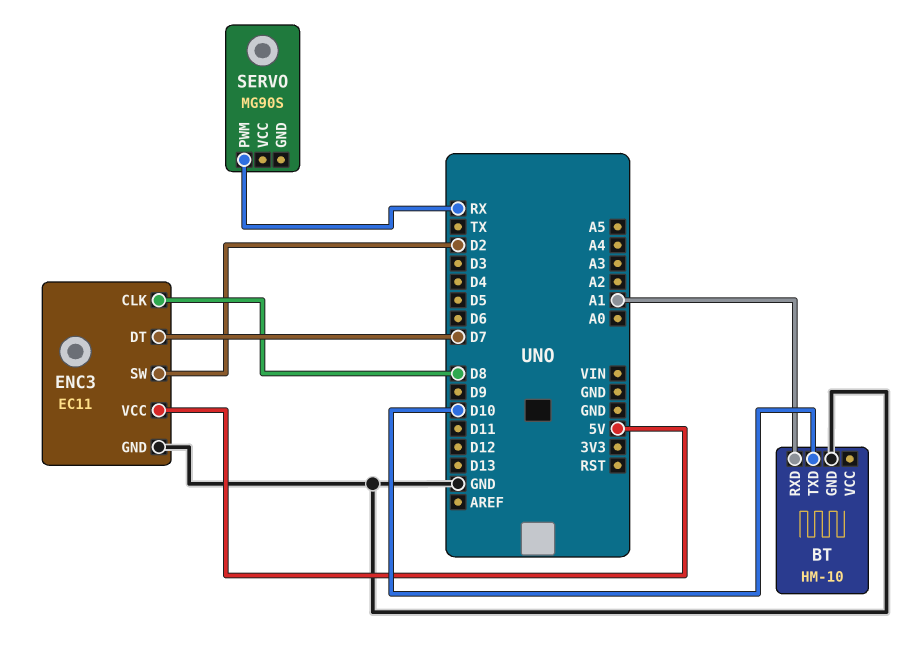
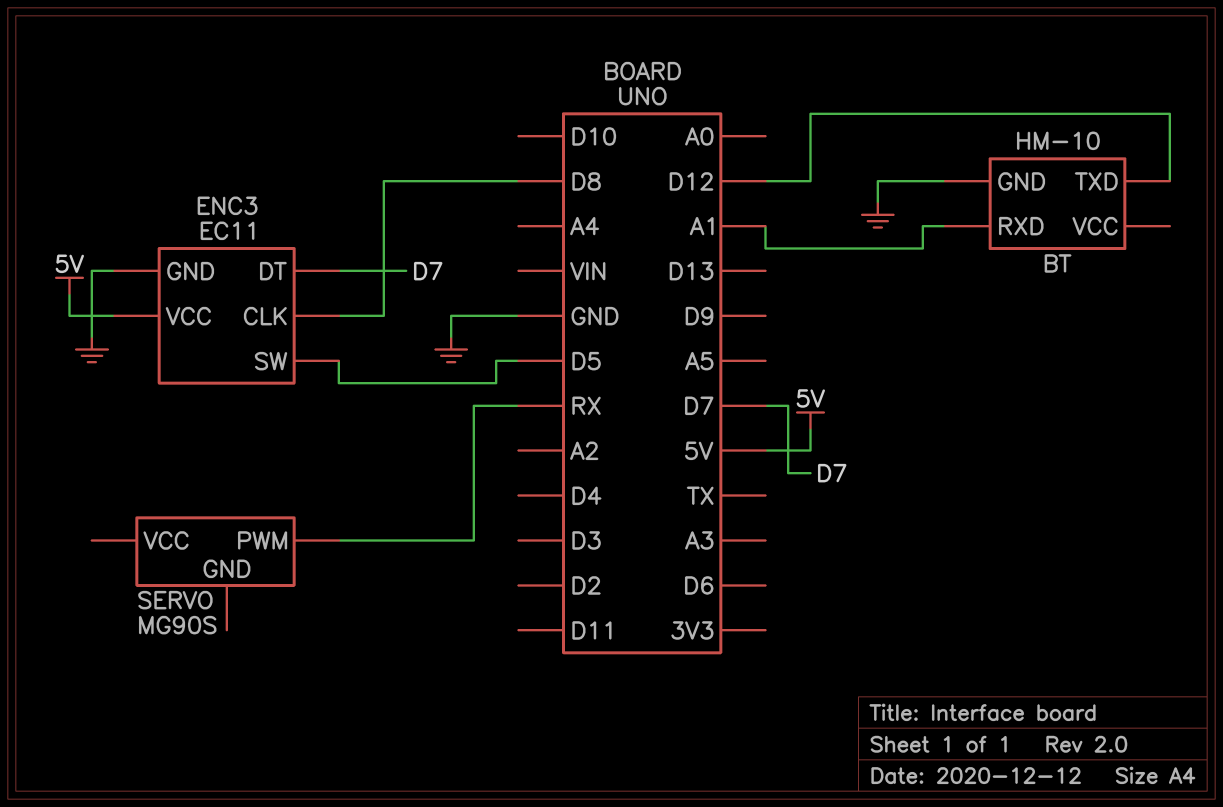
BT pin TXD: D10 -> D12
ENC3 pin SW: D2 -> D5

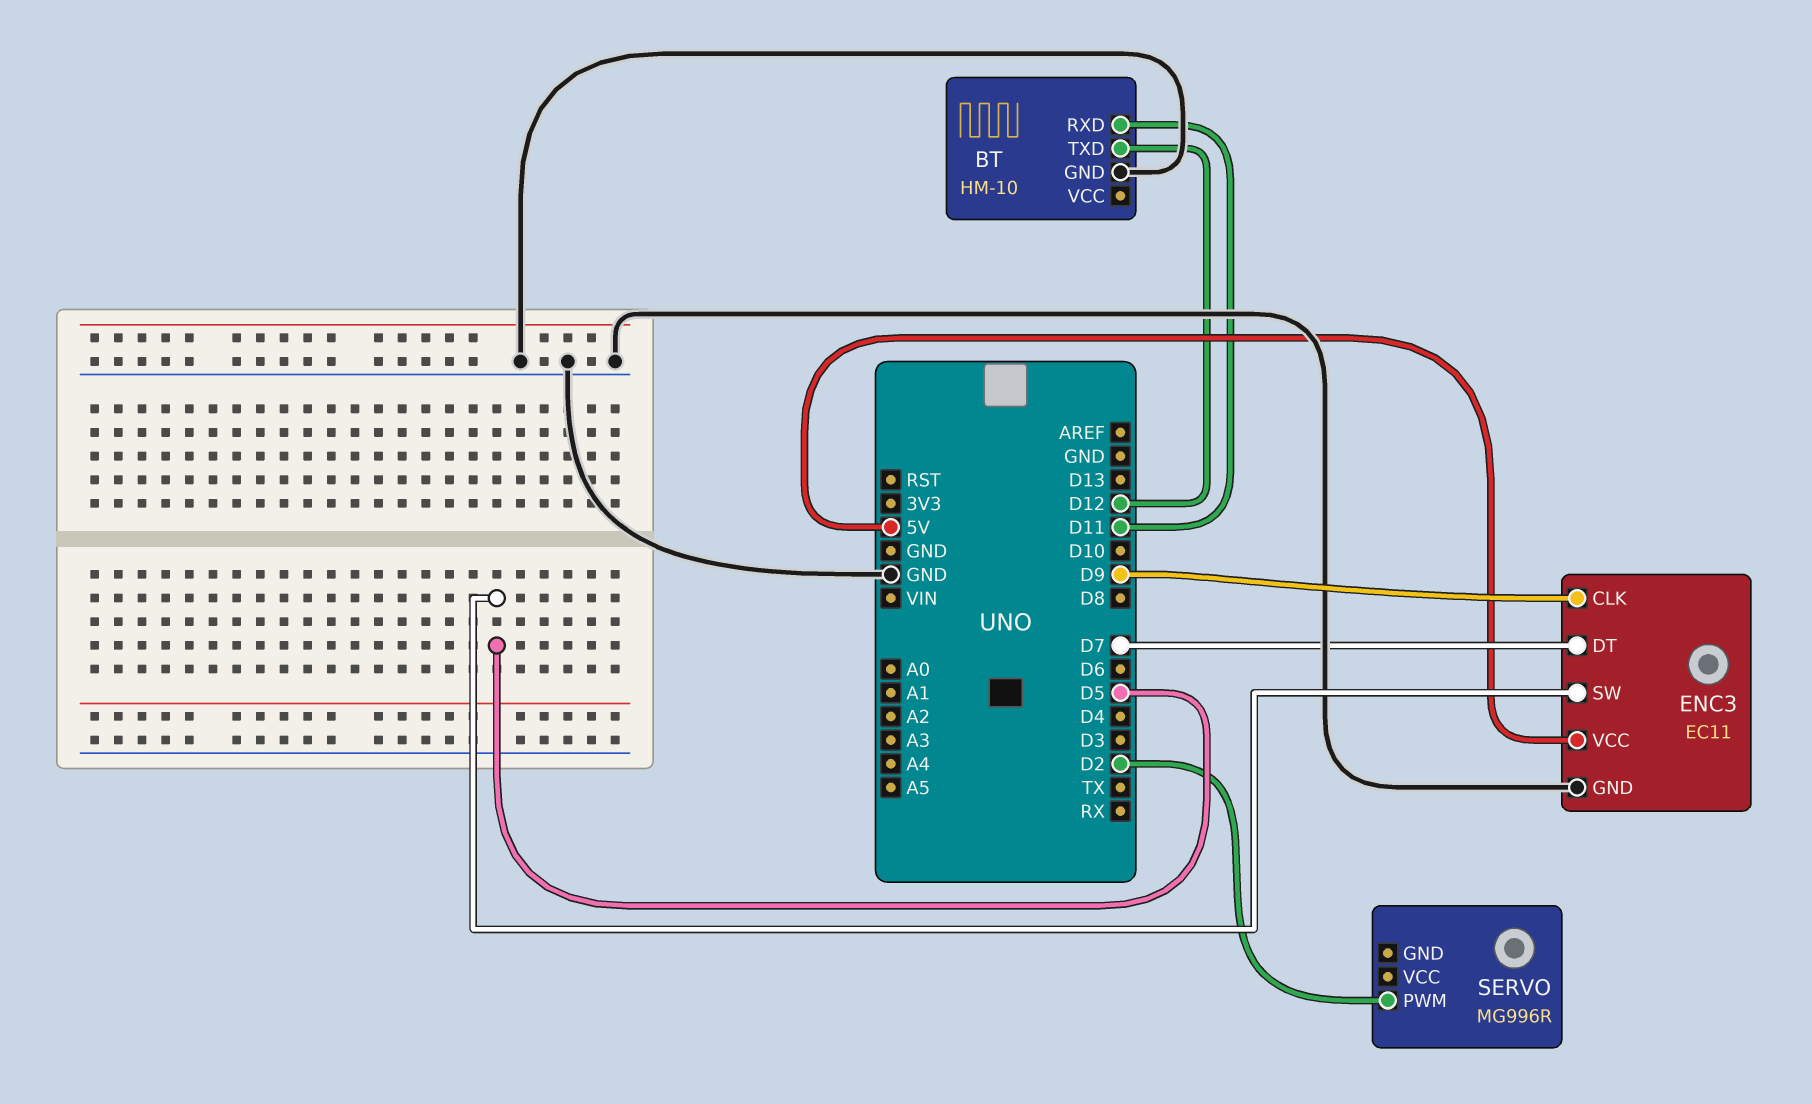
BT pin RXD: A1 -> D11
ENC3 pin CLK: D8 -> D9
SERVO: MG90S -> MG996R
SERVO pin PWM: RX -> D2

